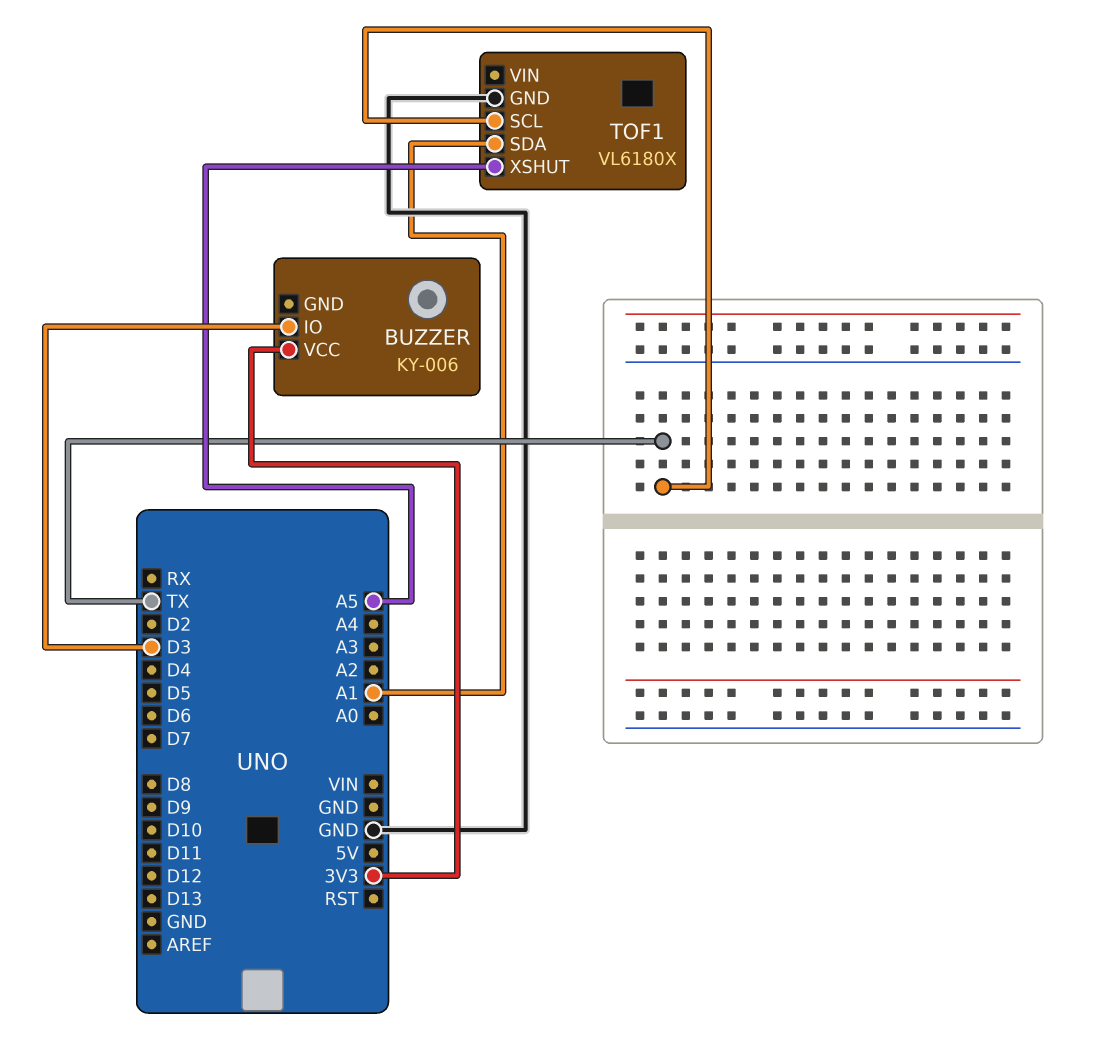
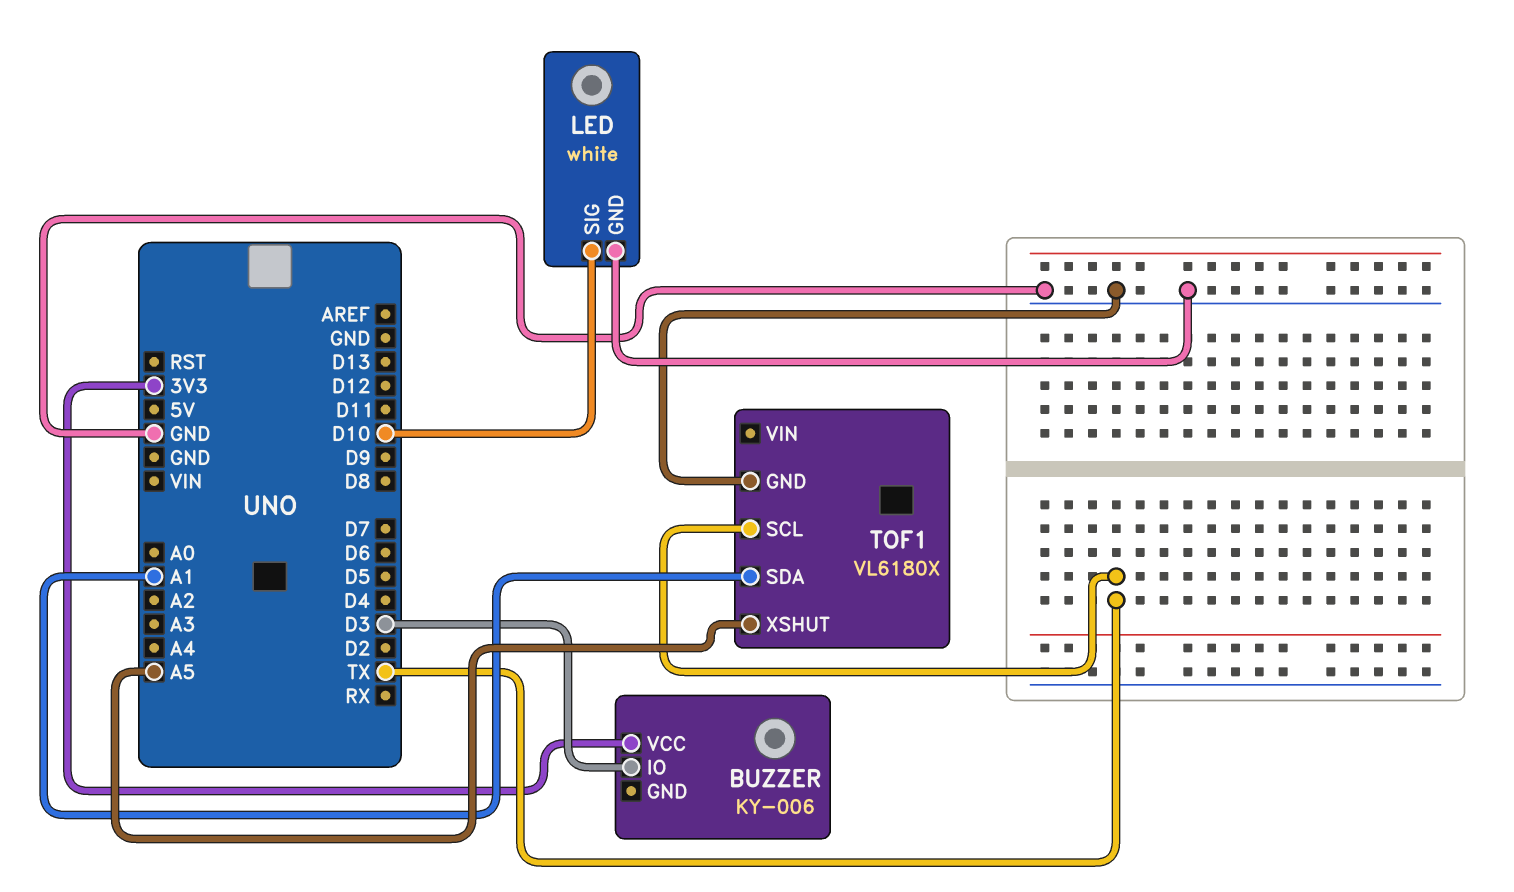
LED: none -> white
LED pin GND: none -> GND
LED pin SIG: none -> D10

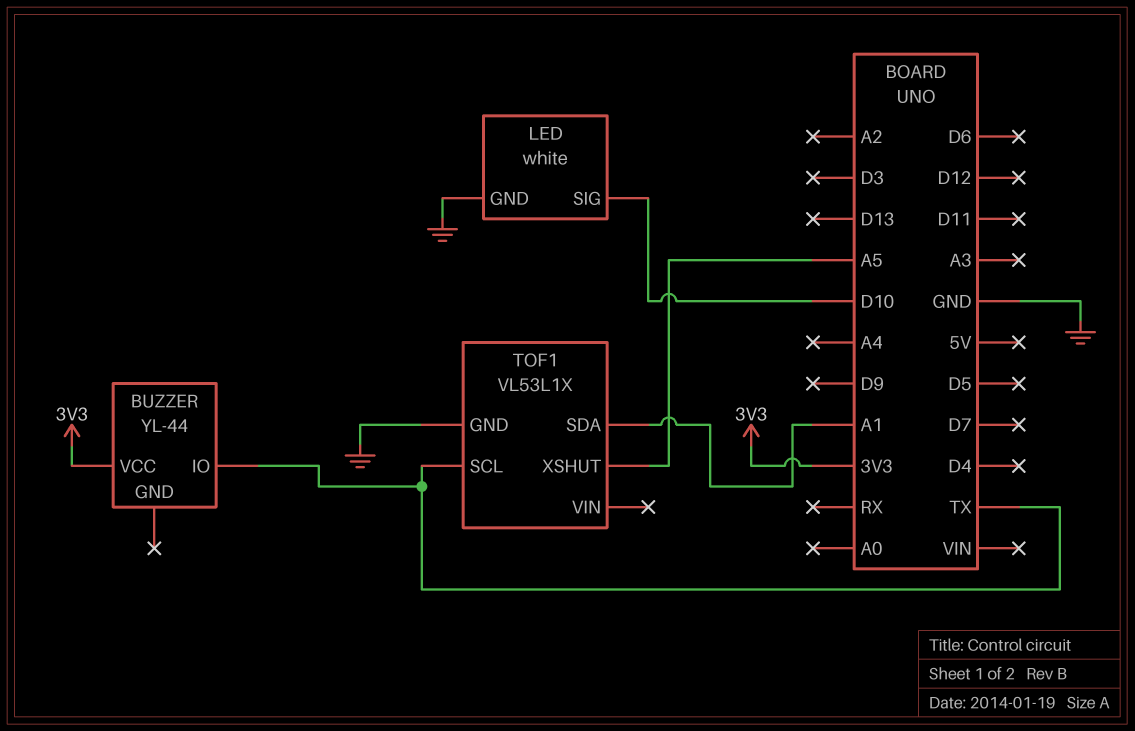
BUZZER: KY-006 -> YL-44
BUZZER pin IO: D3 -> TX
TOF1: VL6180X -> VL53L1X

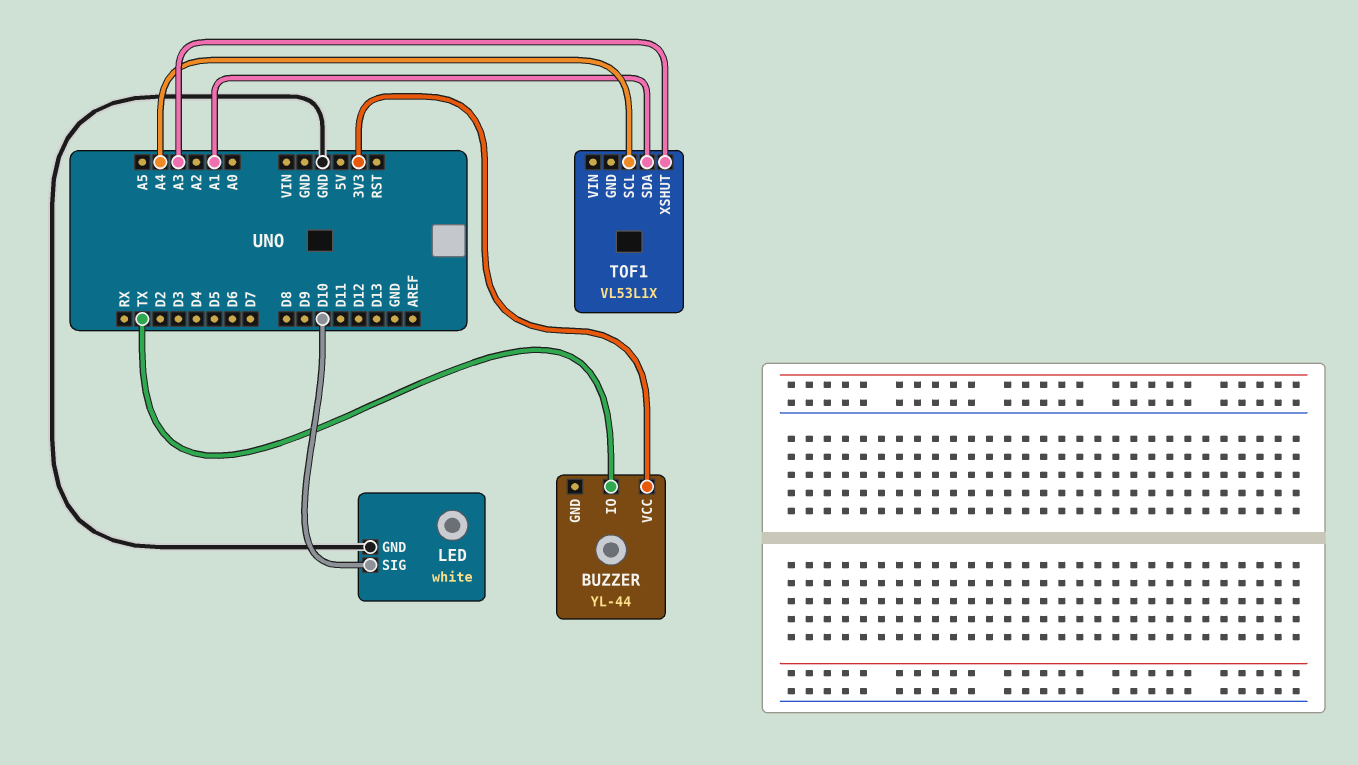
TOF1 pin GND: GND -> none
TOF1 pin SCL: TX -> A4
TOF1 pin XSHUT: A5 -> A3

